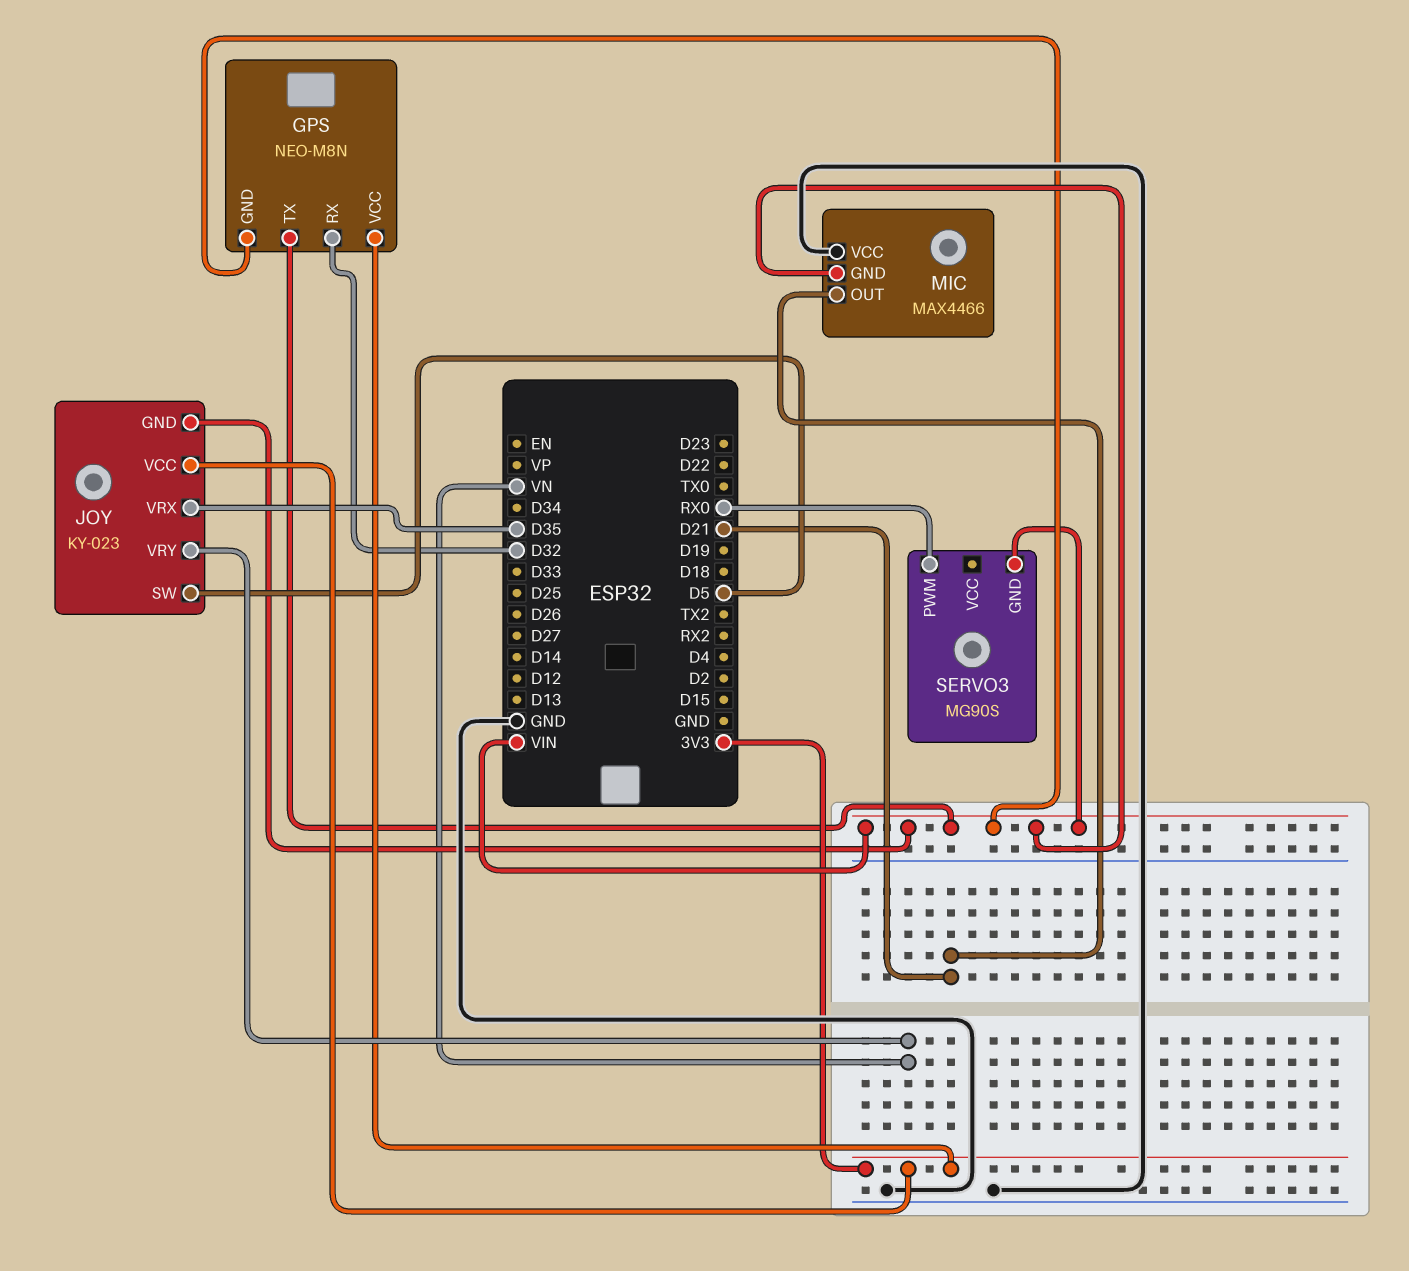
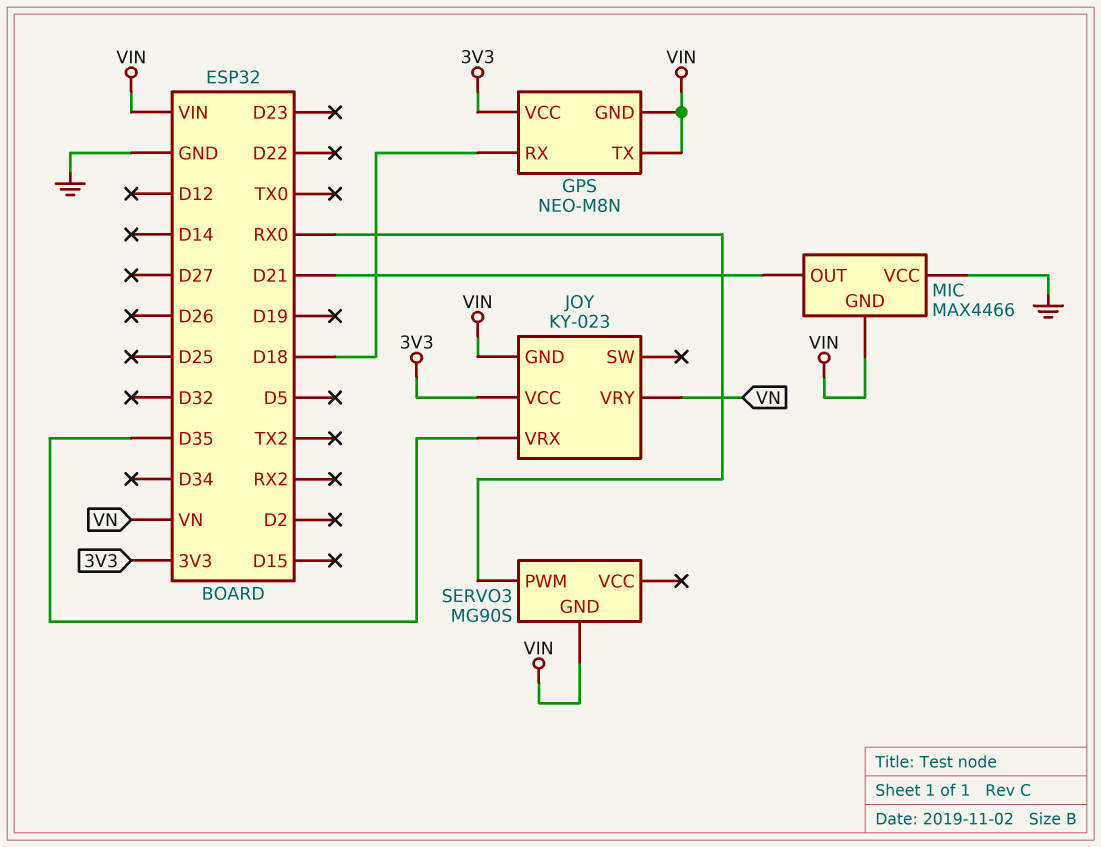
GPS pin RX: D32 -> D18
JOY pin SW: D5 -> none

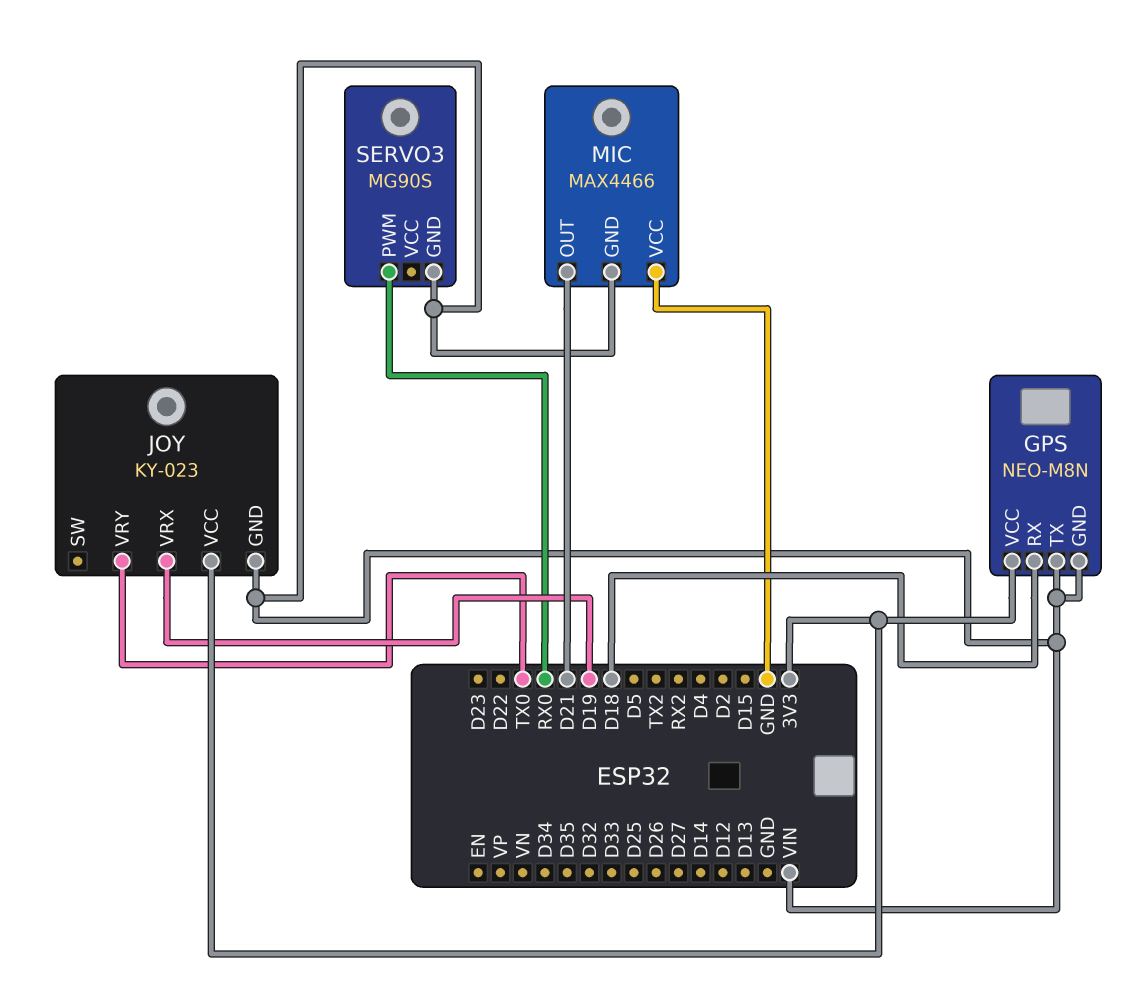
JOY pin VRX: D35 -> D19
JOY pin VRY: VN -> TX0

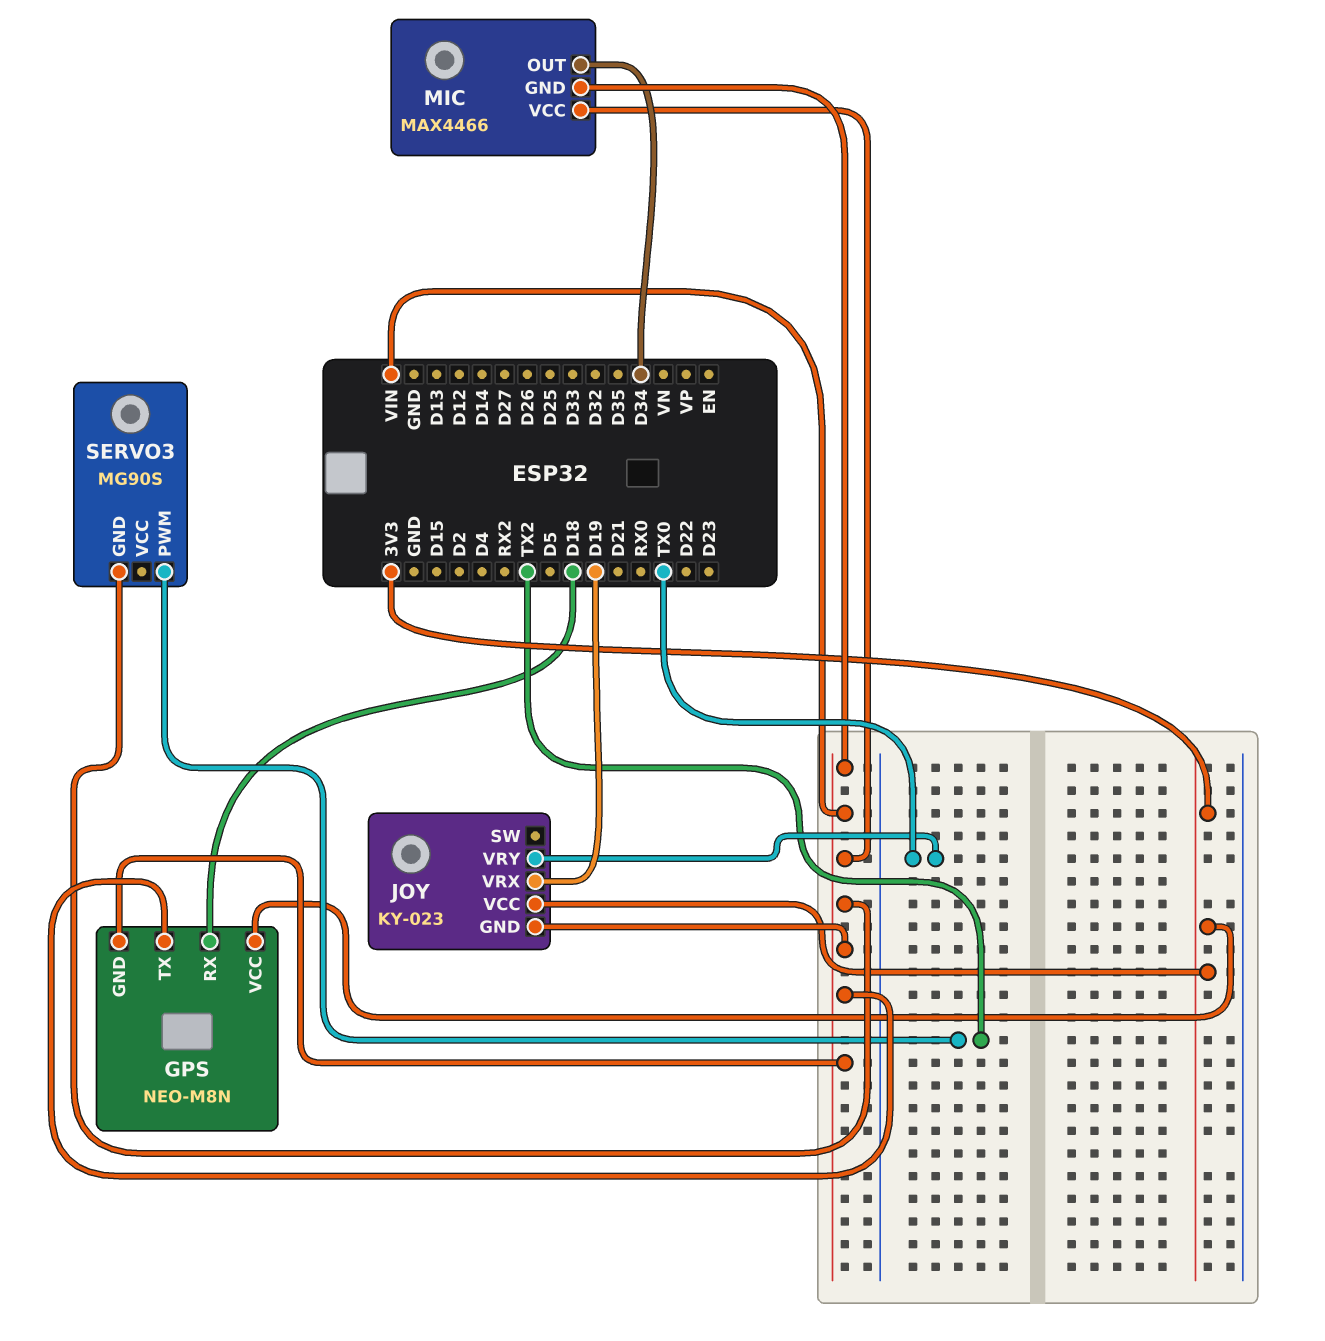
MIC pin OUT: D21 -> D34
MIC pin VCC: GND -> VIN
SERVO3 pin PWM: RX0 -> TX2

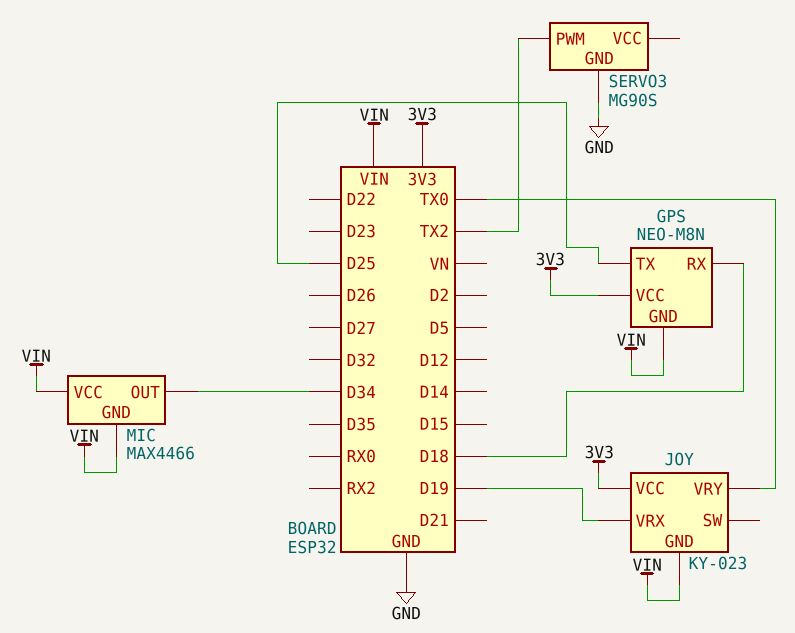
GPS pin TX: VIN -> D25
SERVO3 pin GND: VIN -> GND

